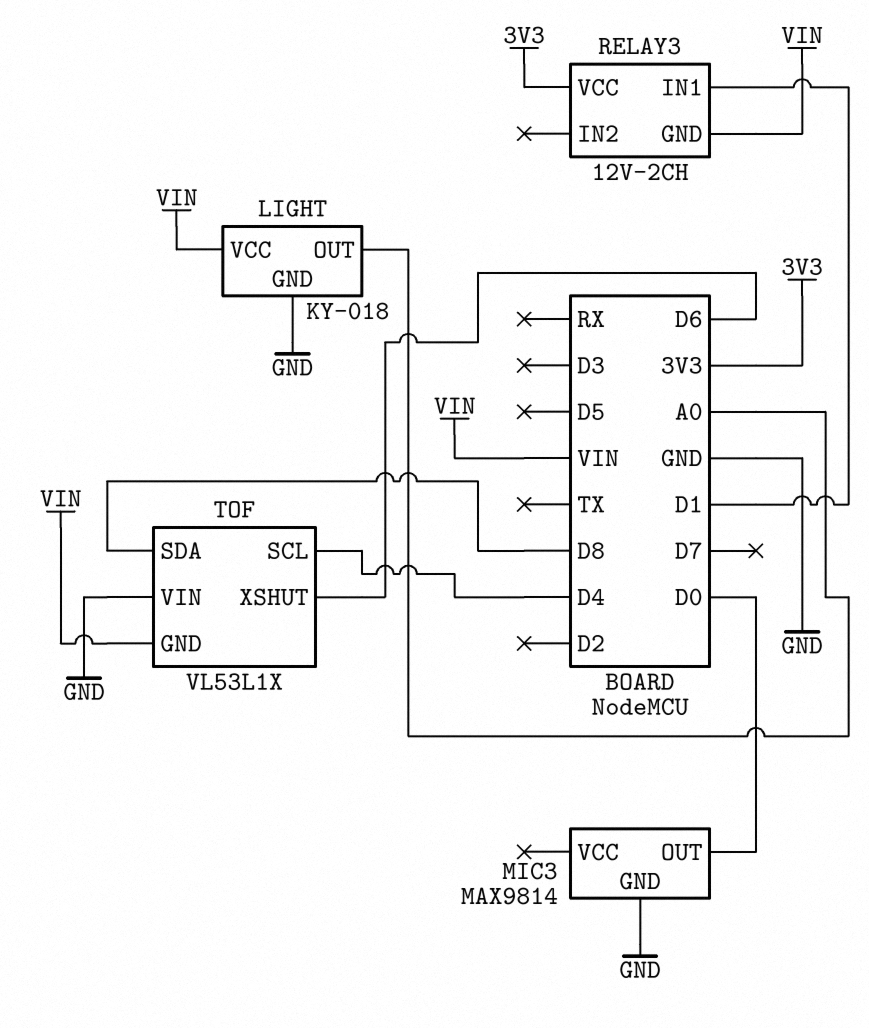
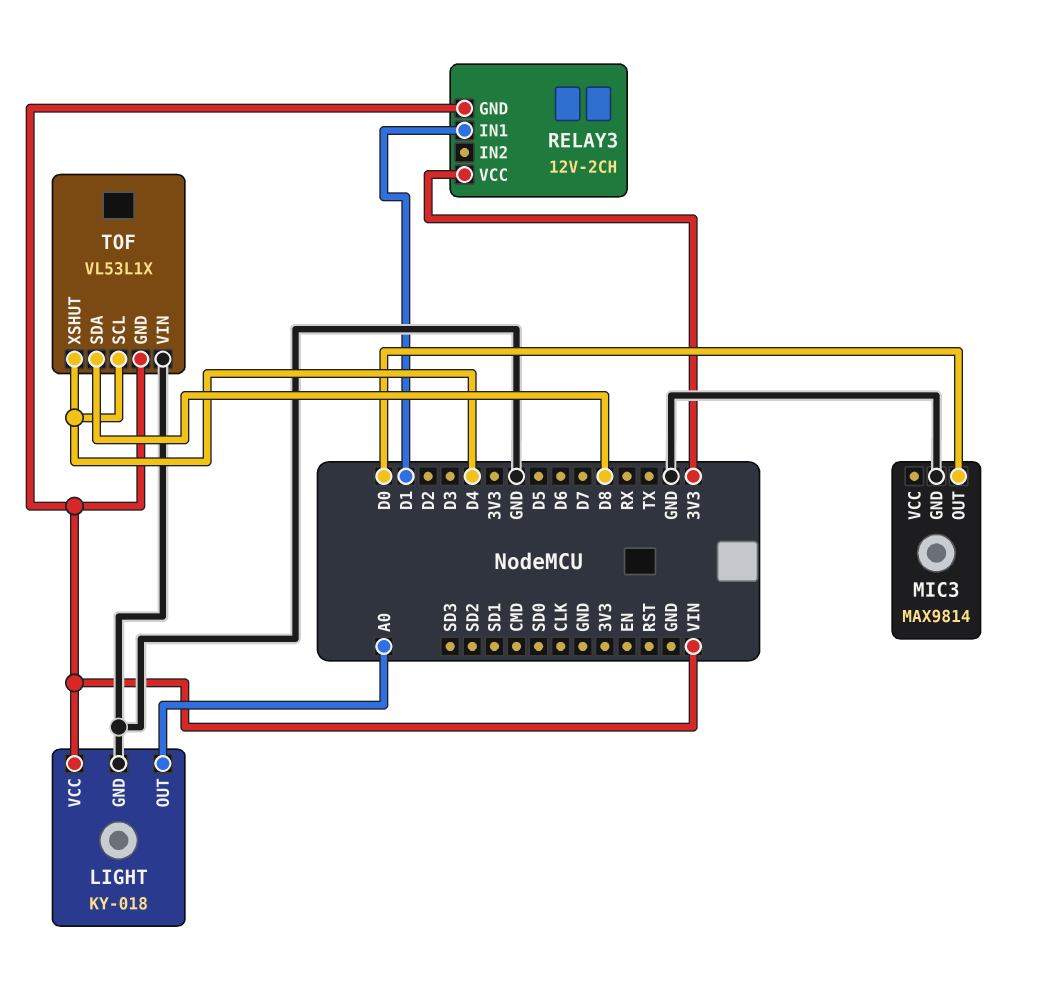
TOF pin XSHUT: D6 -> D4

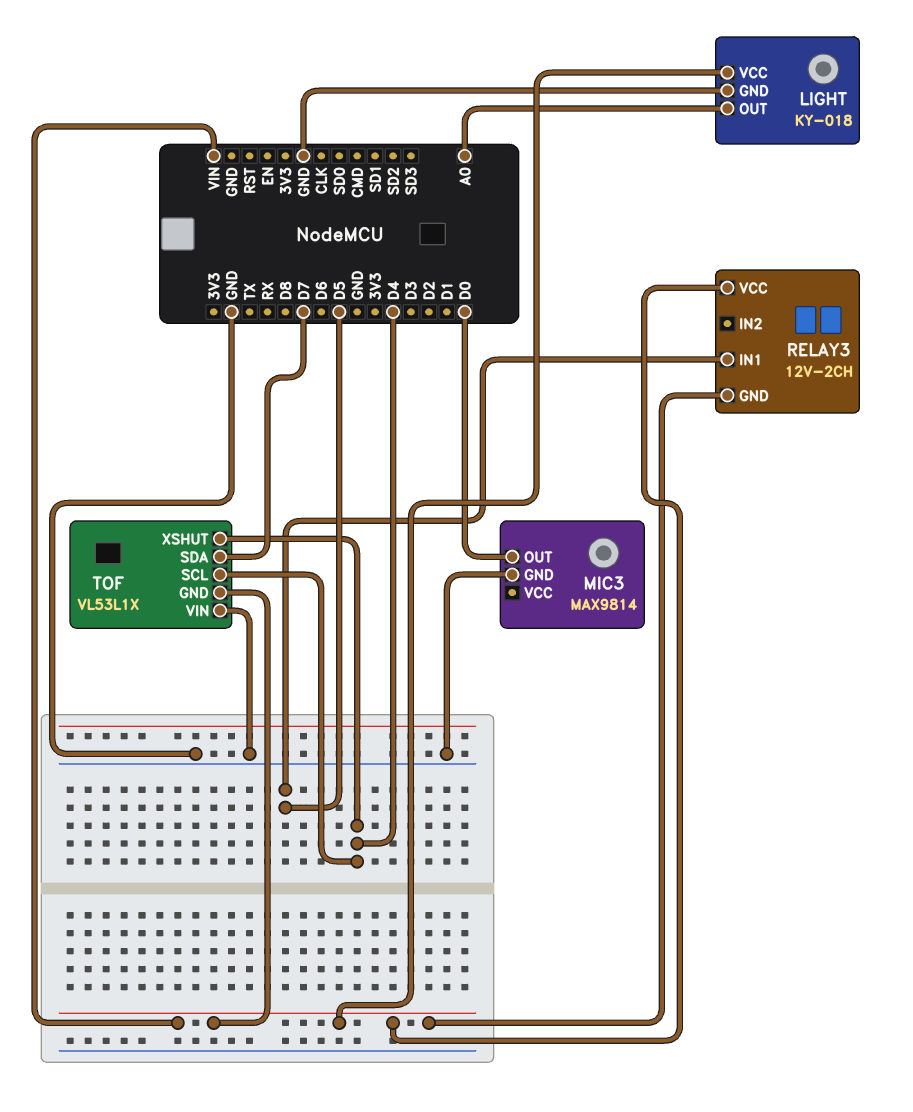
RELAY3 pin IN1: D1 -> D5
RELAY3 pin VCC: 3V3 -> VIN
TOF pin SDA: D8 -> D7

